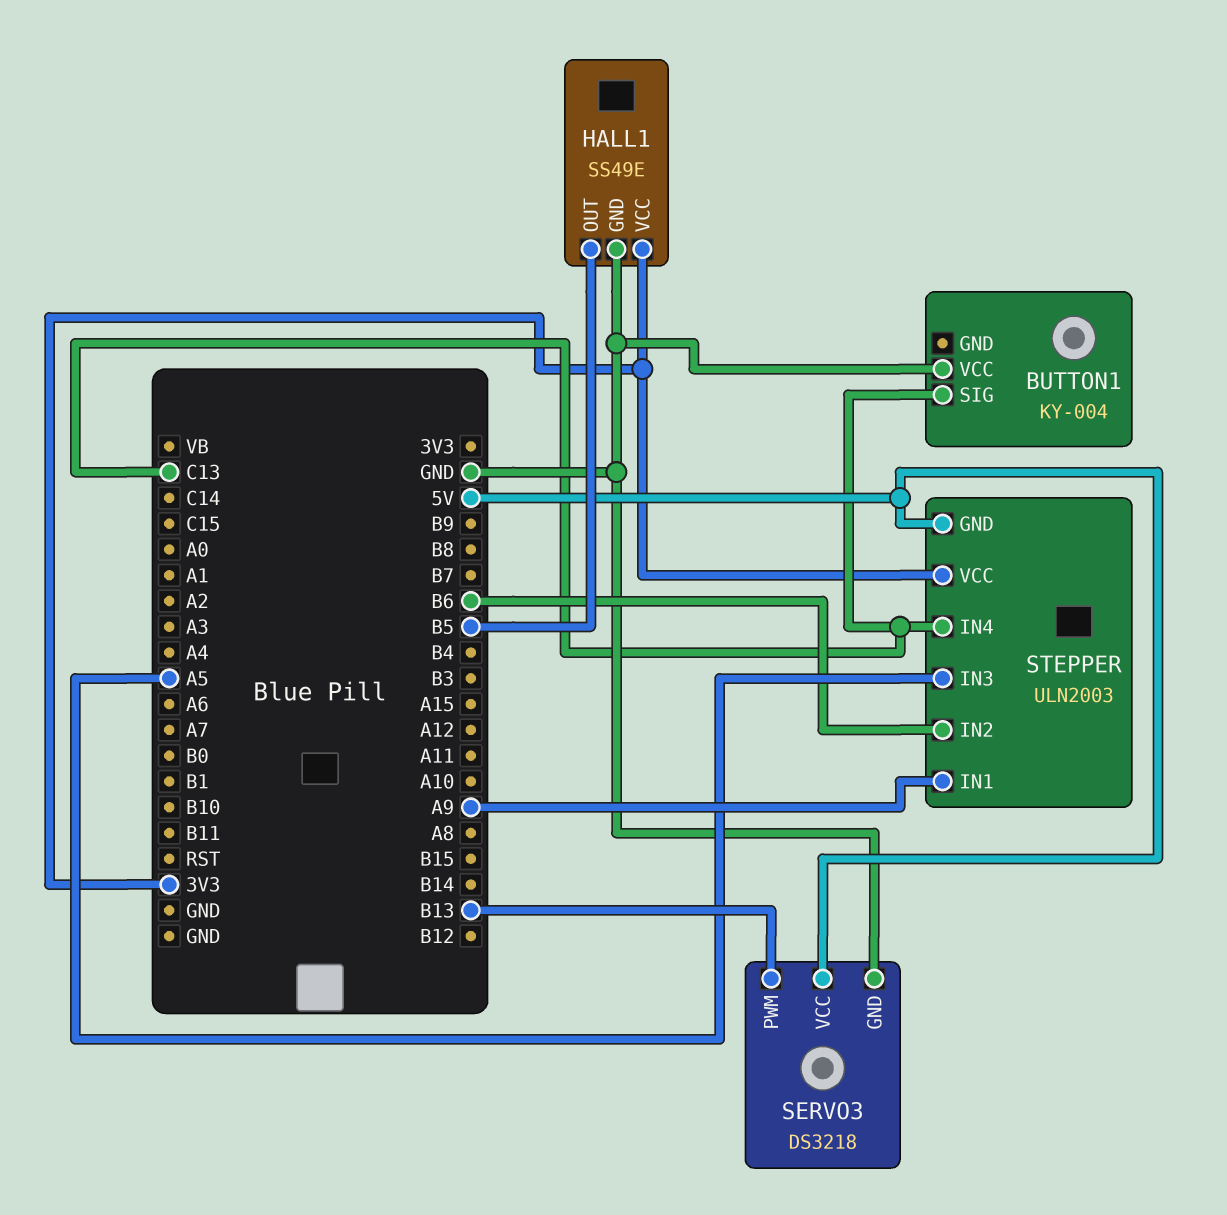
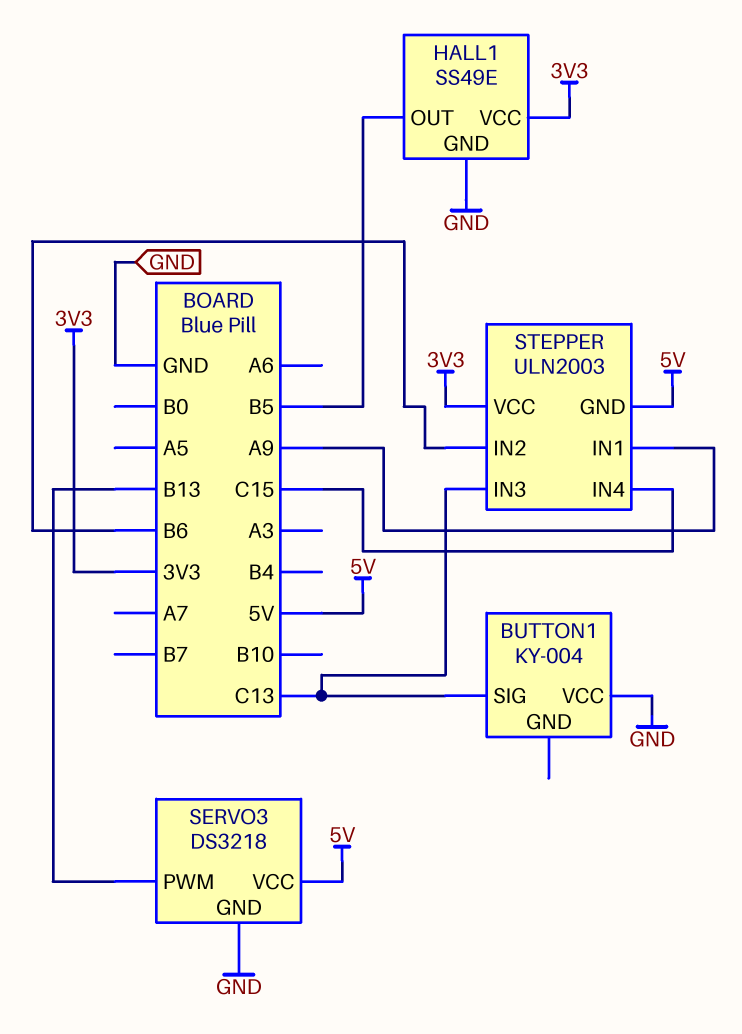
STEPPER pin IN3: A5 -> C13
STEPPER pin IN4: C13 -> C15

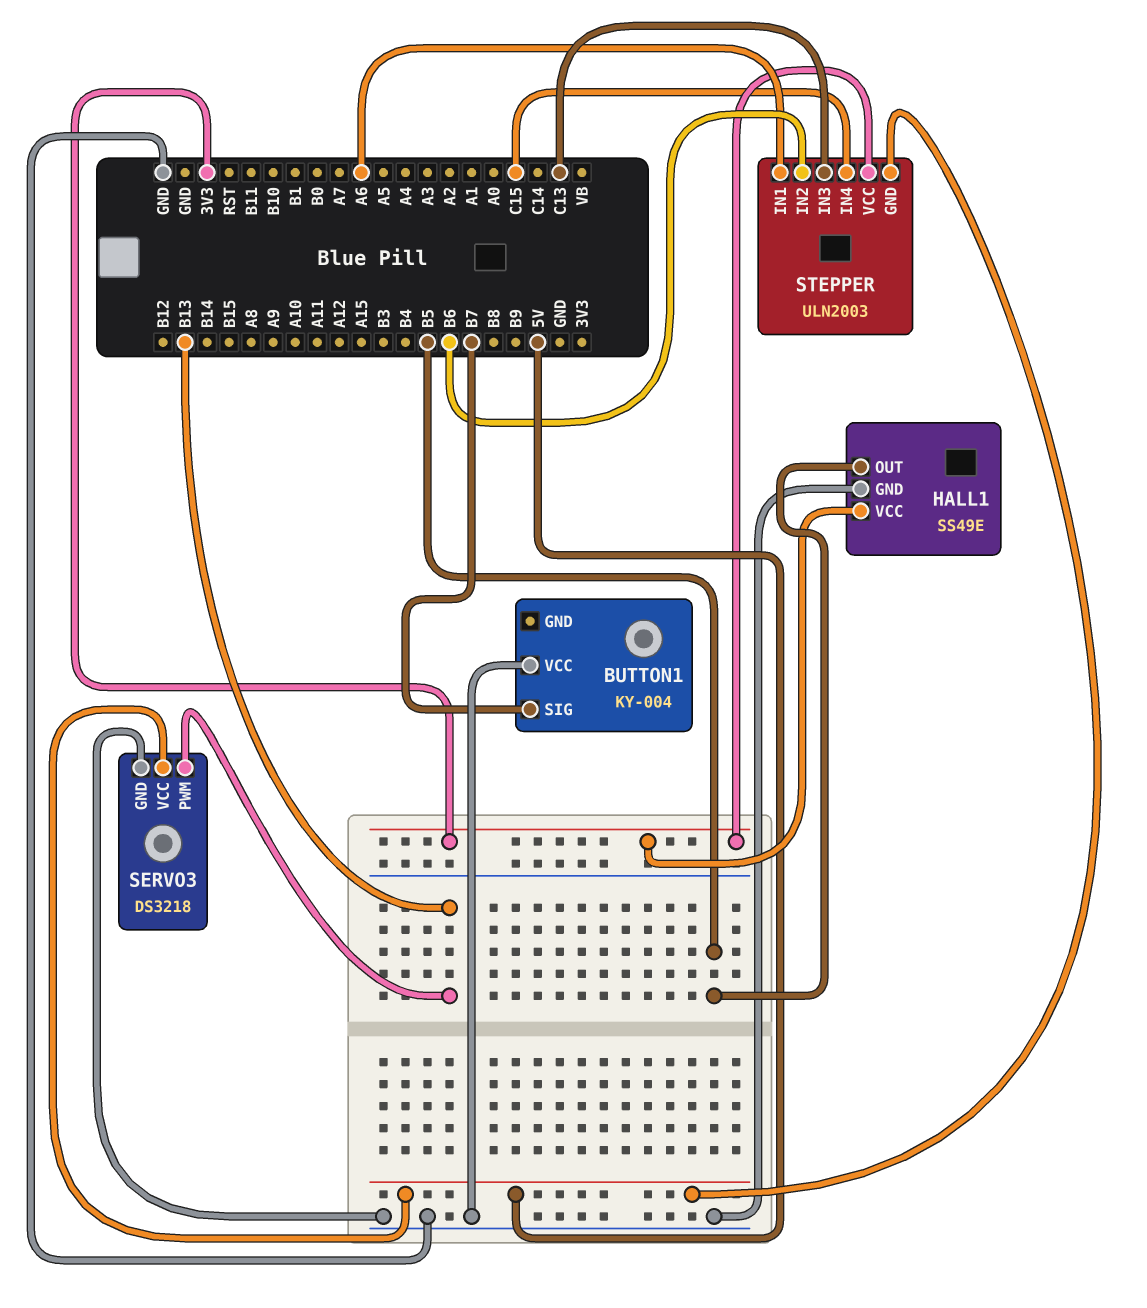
BUTTON1 pin SIG: C13 -> B7
STEPPER pin IN1: A9 -> A6

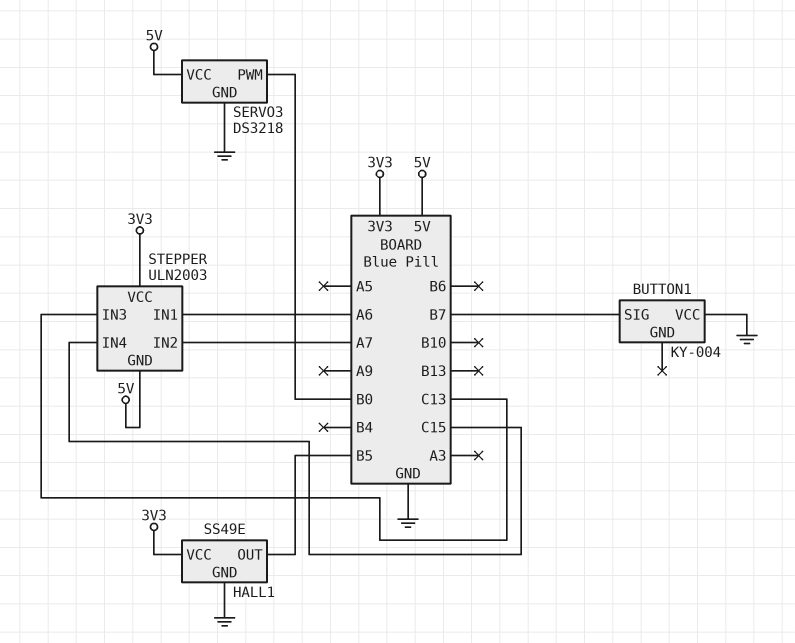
SERVO3 pin PWM: B13 -> B0
STEPPER pin IN2: B6 -> A7

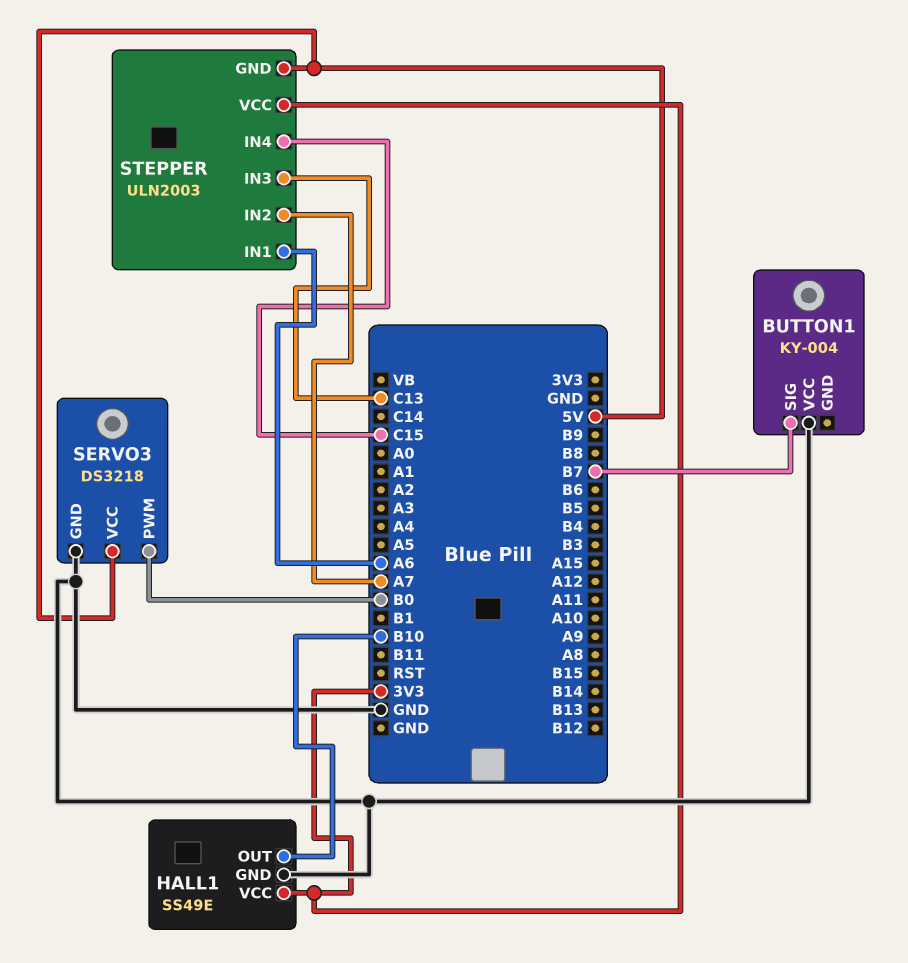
HALL1 pin OUT: B5 -> B10

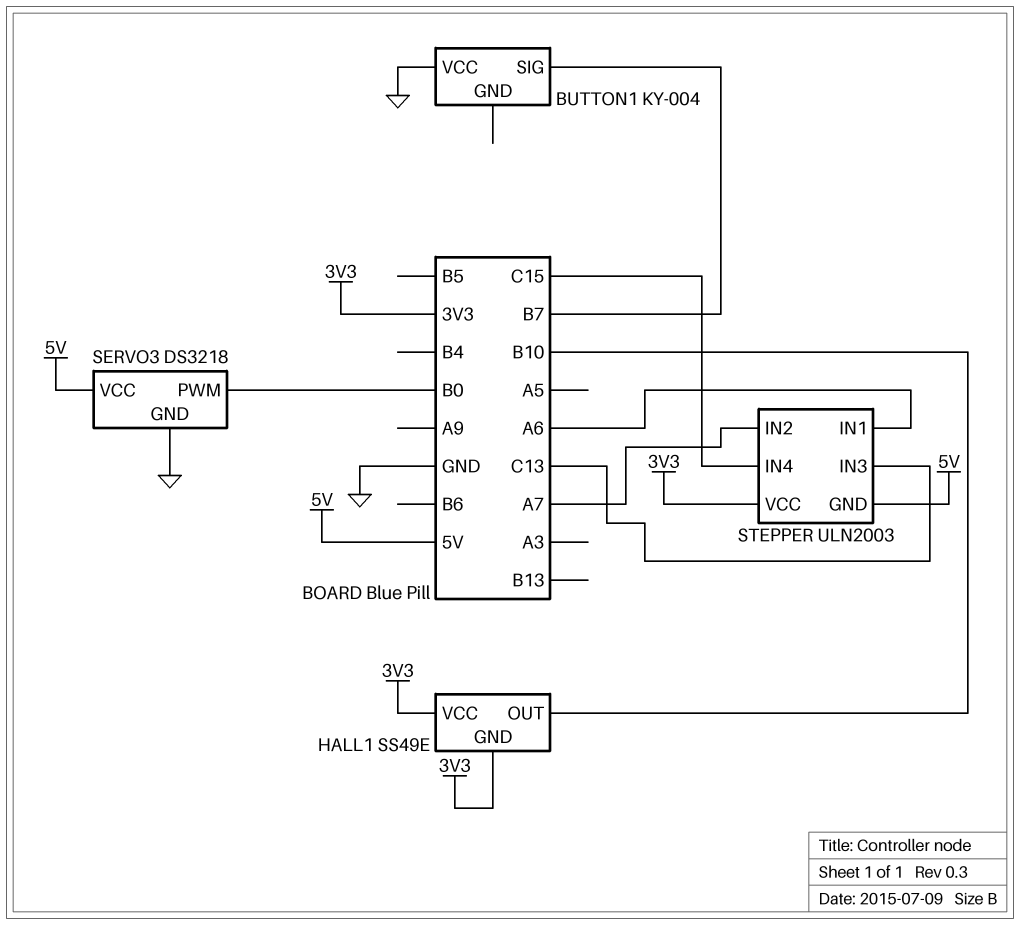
HALL1 pin GND: GND -> 3V3

